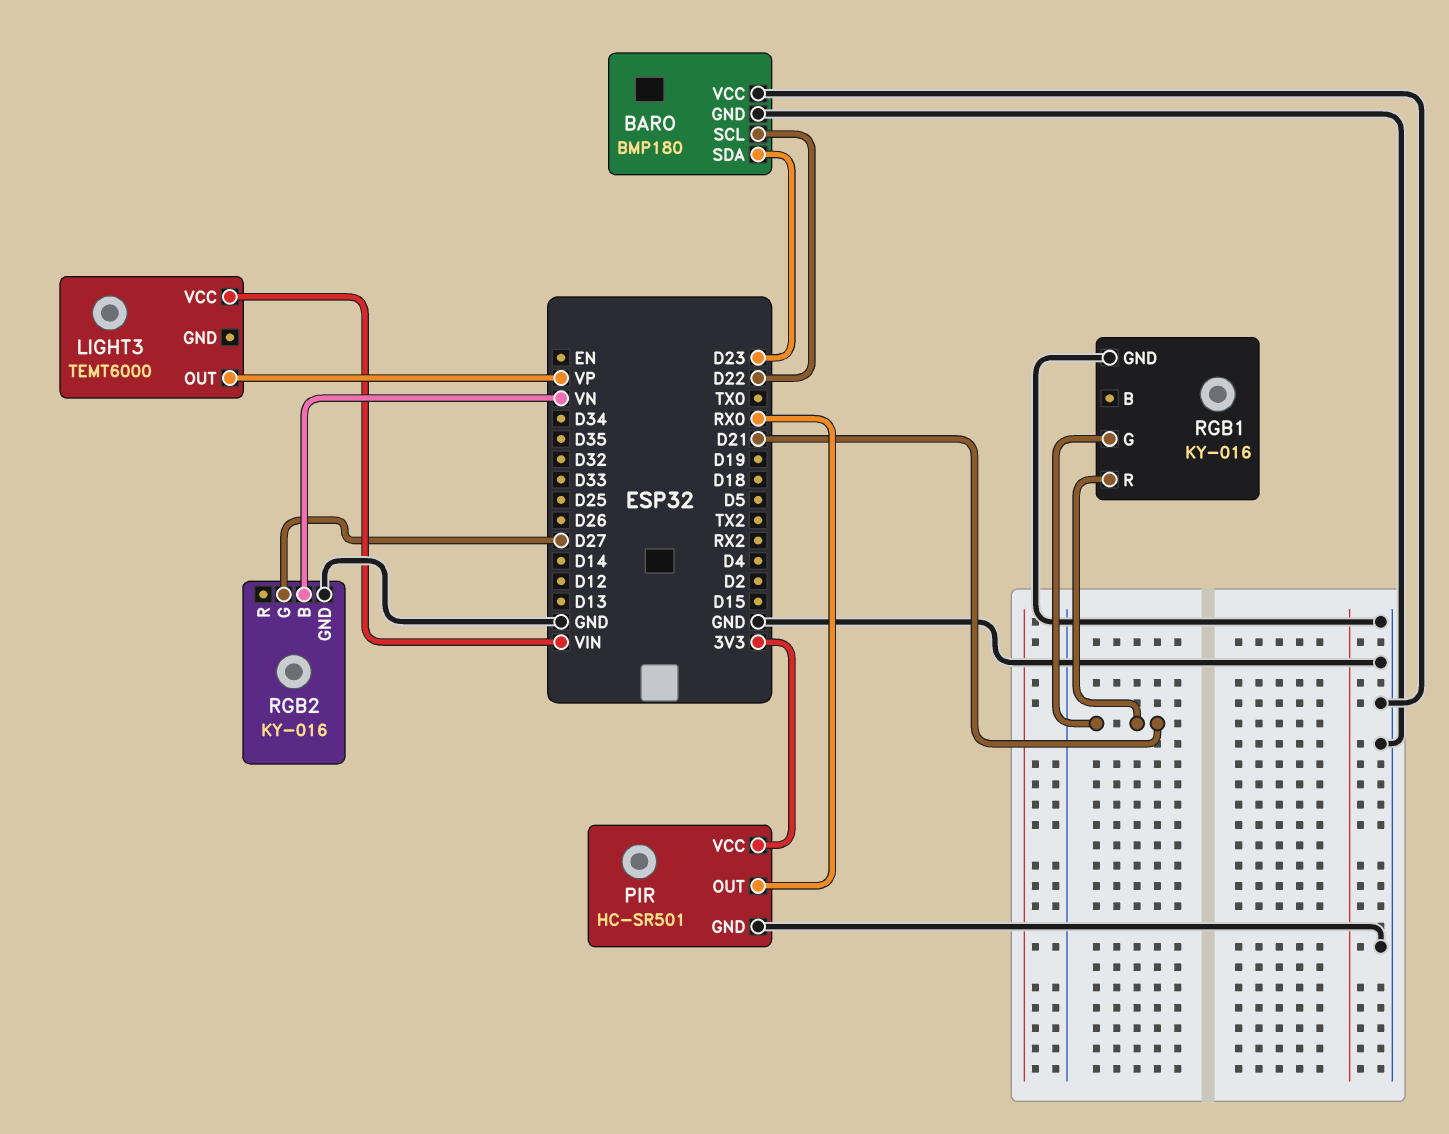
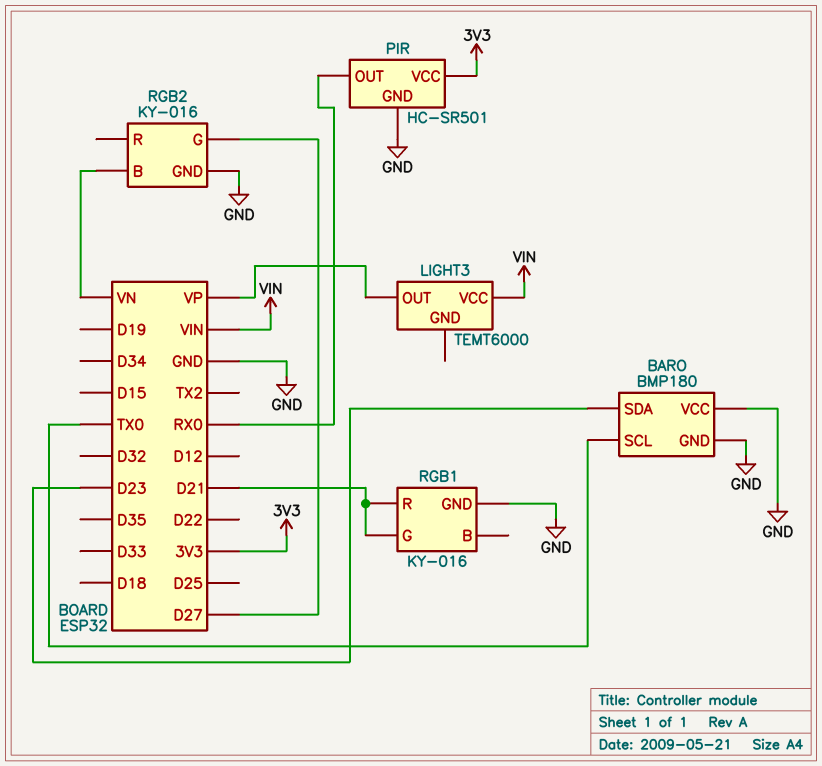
BARO pin SCL: D22 -> TX0

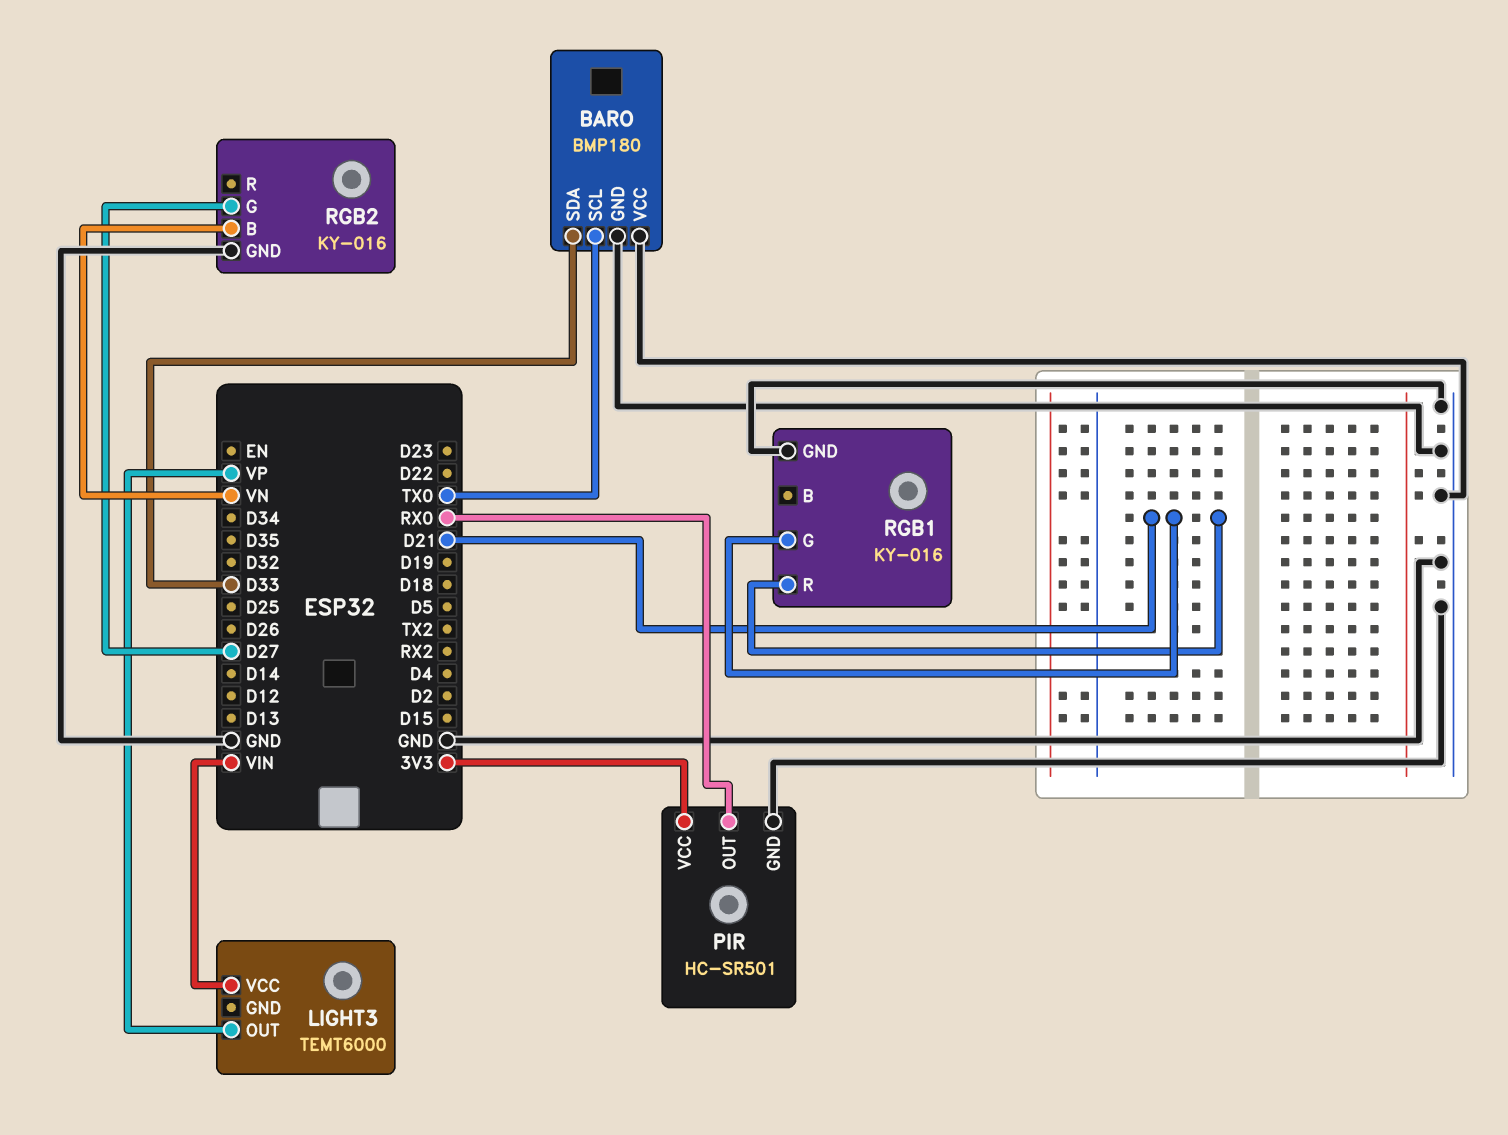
BARO pin SDA: D23 -> D33

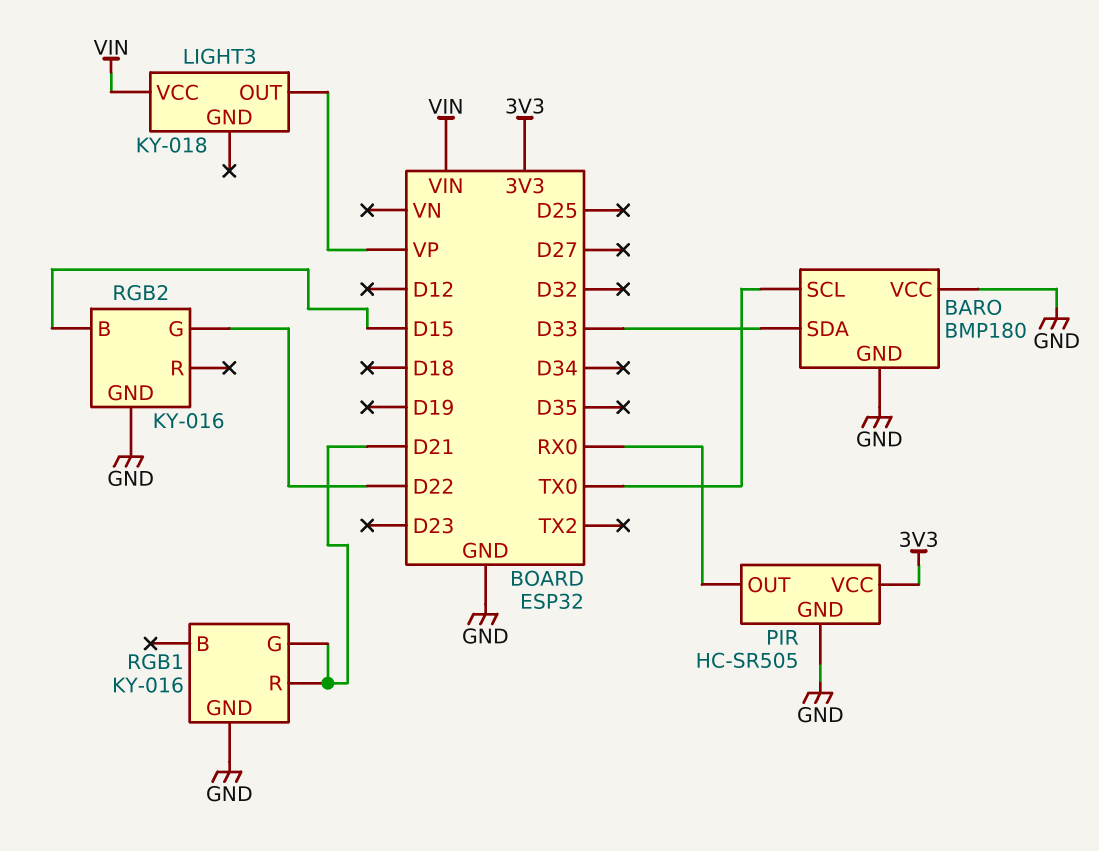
LIGHT3: TEMT6000 -> KY-018
PIR: HC-SR501 -> HC-SR505
RGB2 pin B: VN -> D15
RGB2 pin G: D27 -> D22

